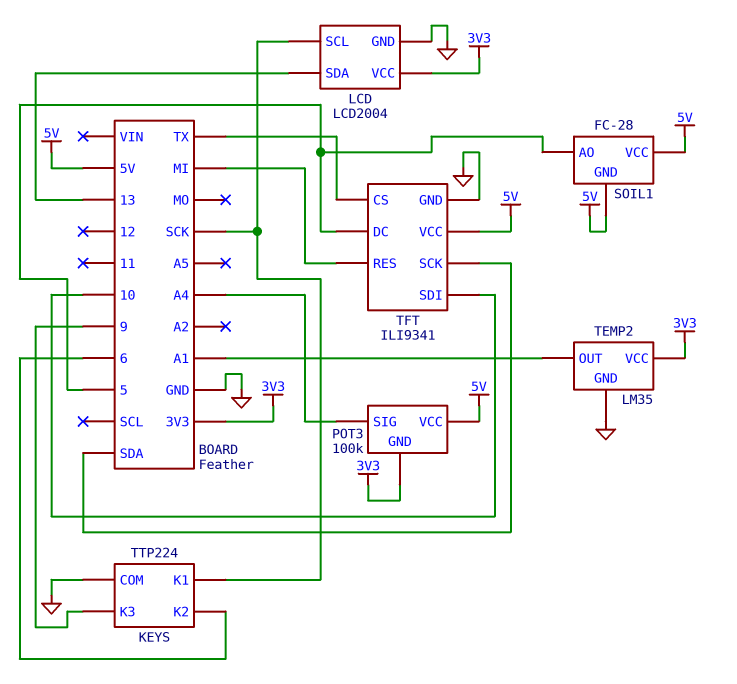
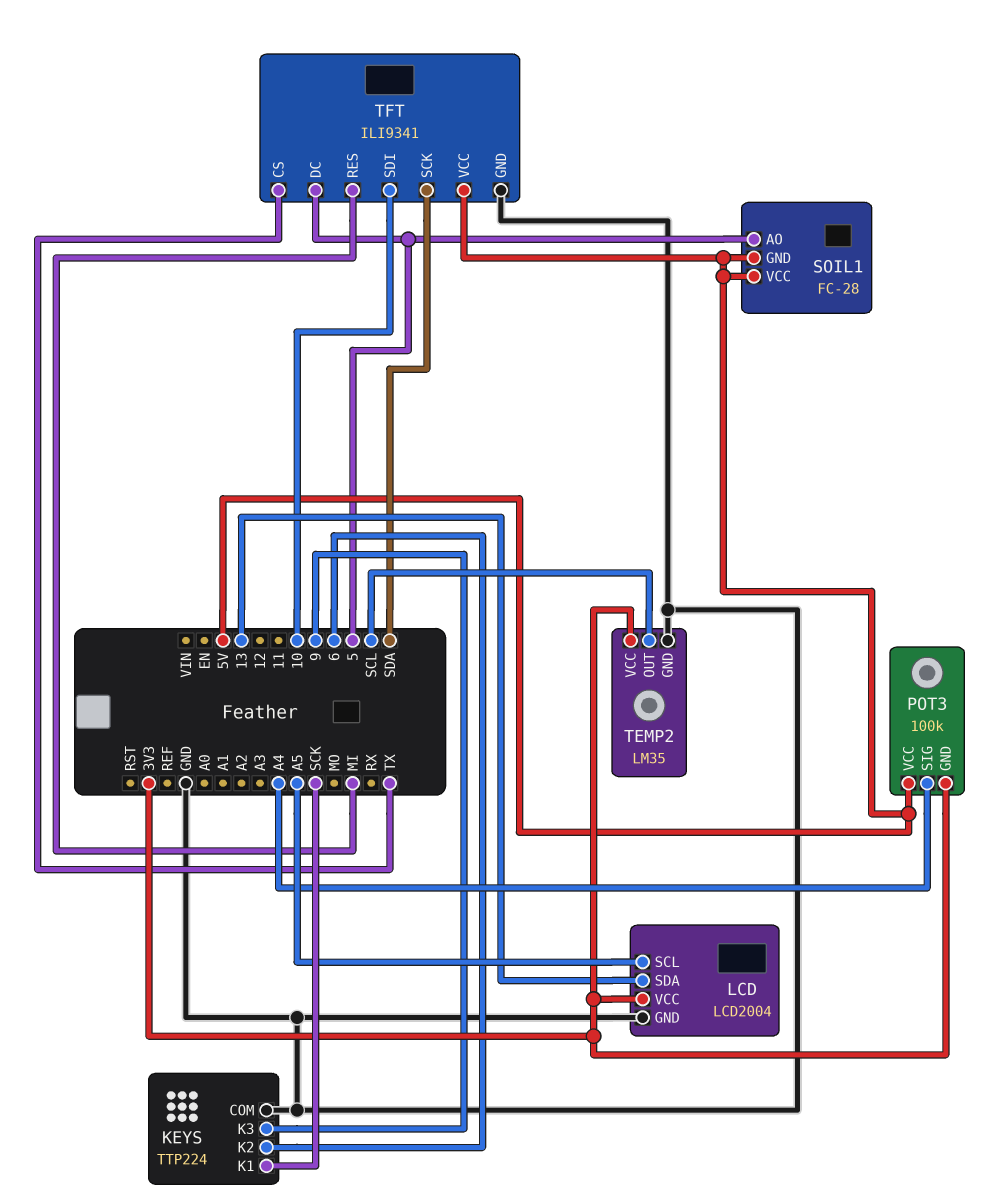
LCD pin SCL: SCK -> A5
TEMP2 pin OUT: A1 -> SCL

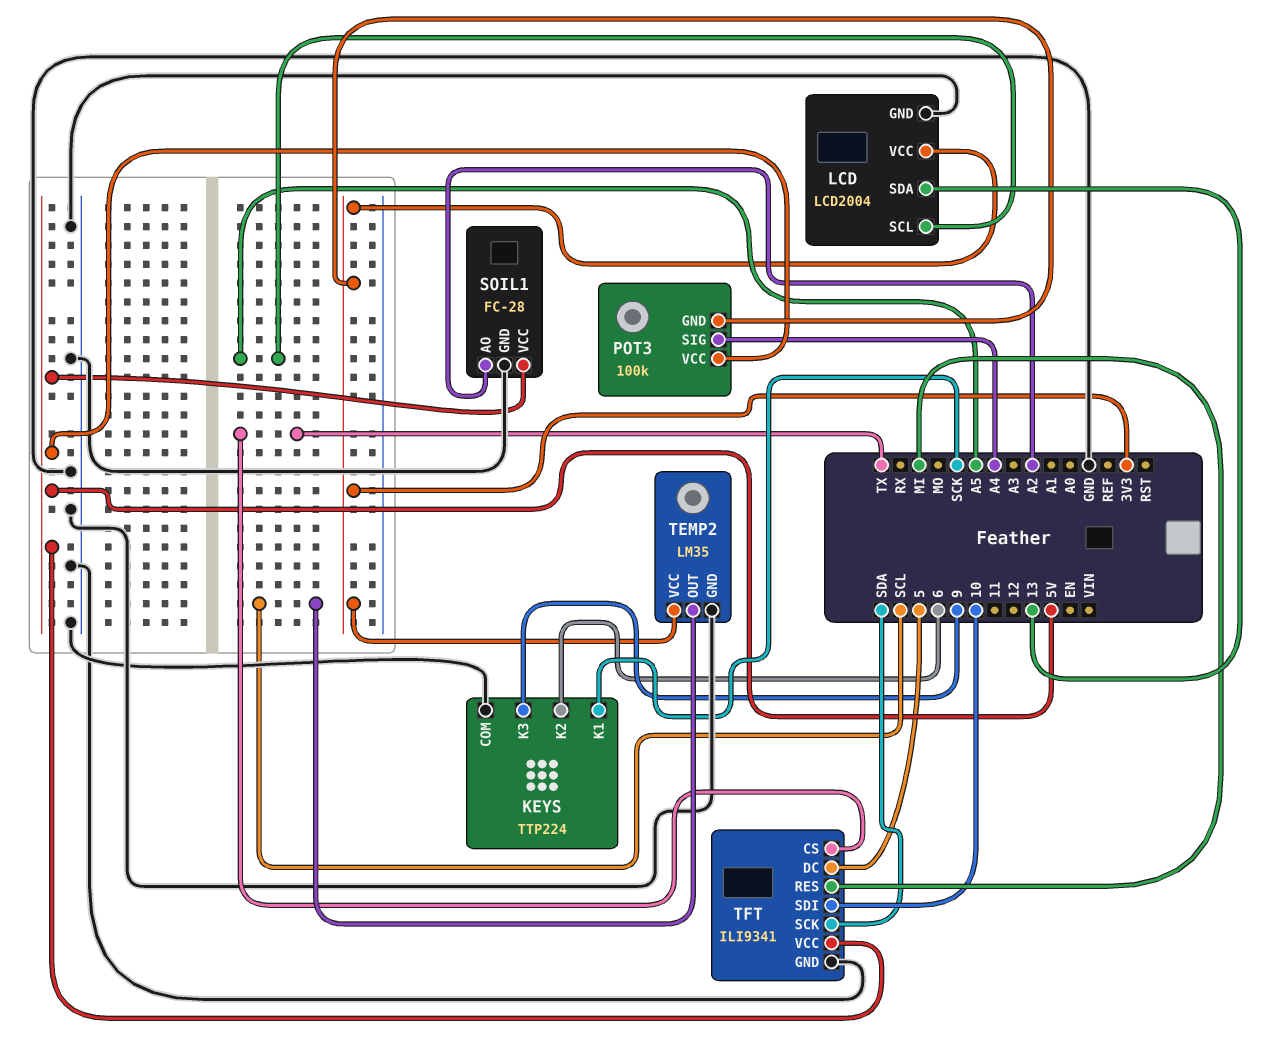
SOIL1 pin AO: 5 -> A2
SOIL1 pin GND: 5V -> GND

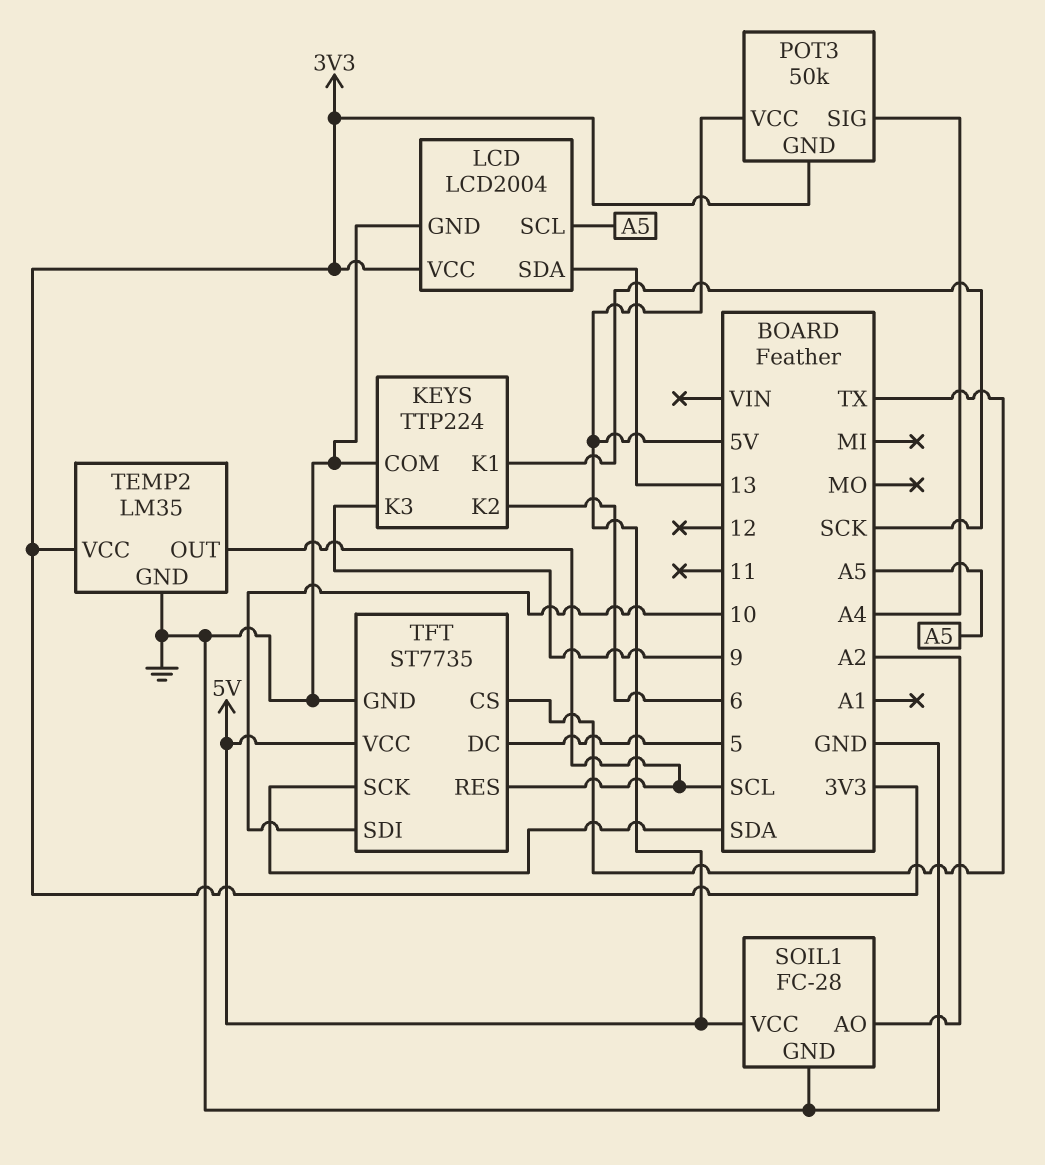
POT3: 100k -> 50k
TFT: ILI9341 -> ST7735
TFT pin RES: MI -> SCL

